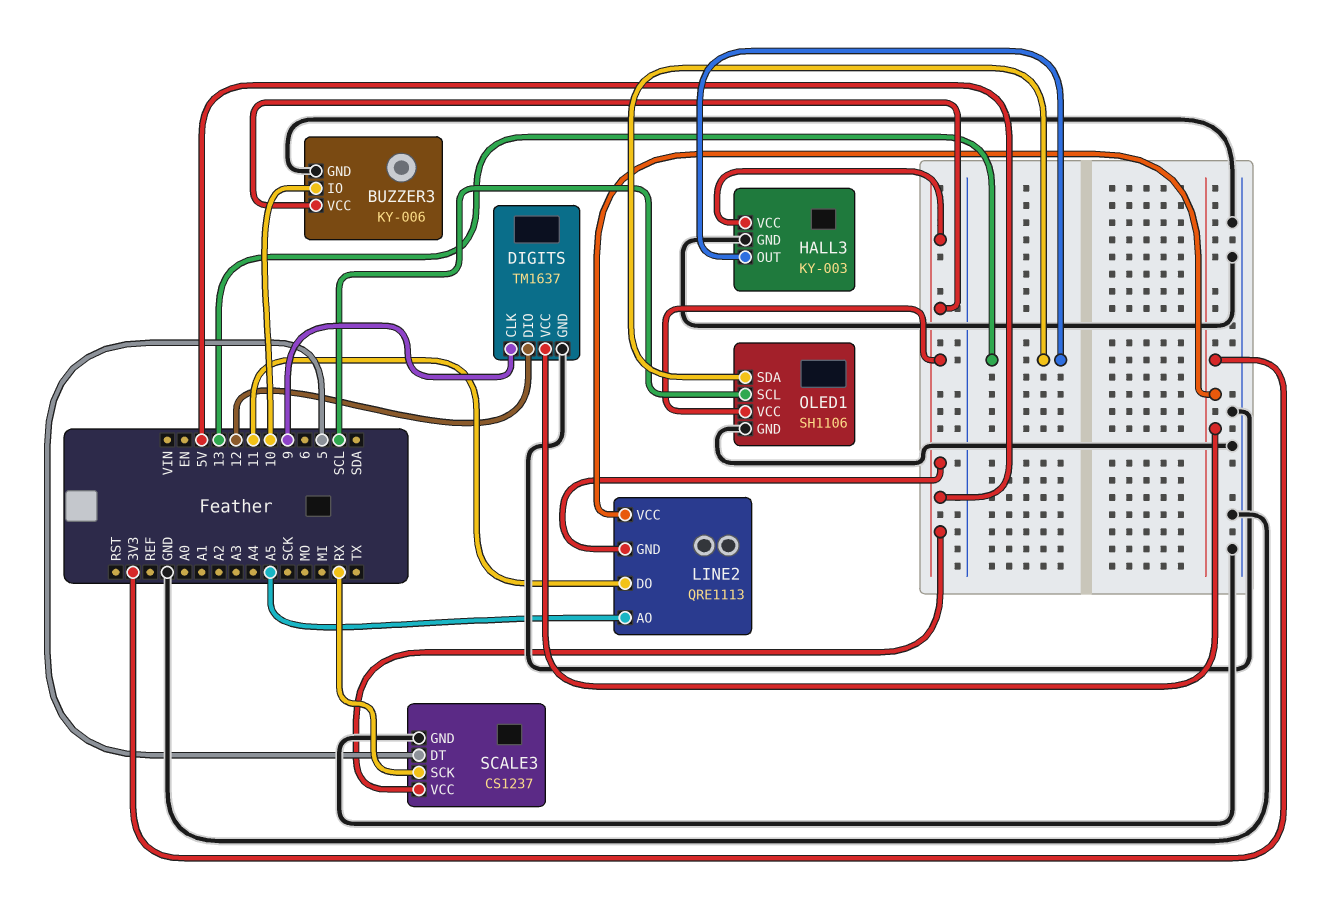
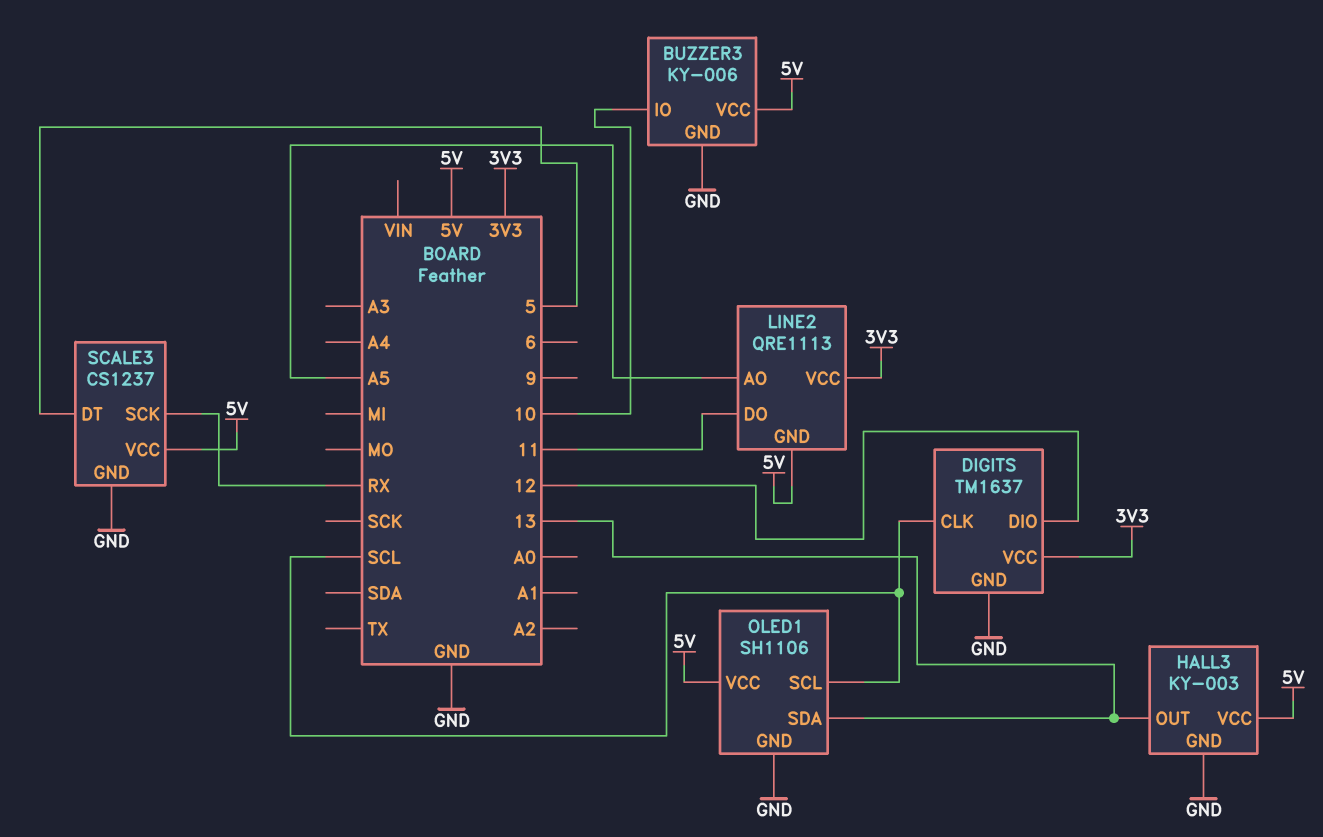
DIGITS pin CLK: 9 -> SCL

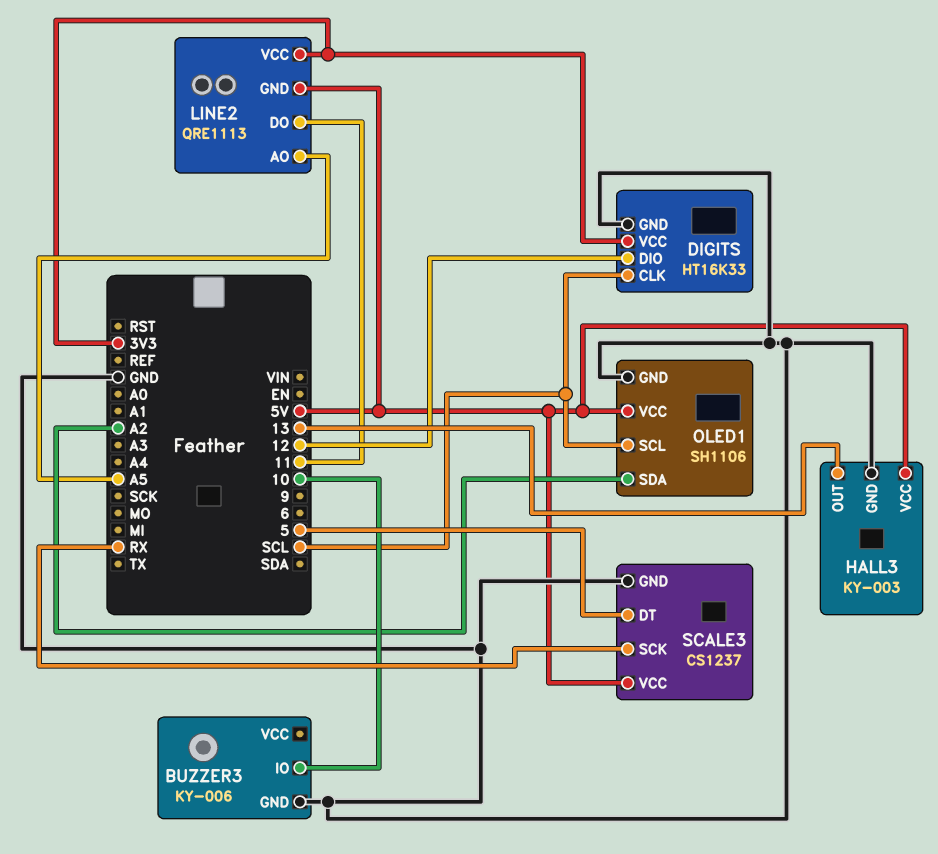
BUZZER3 pin VCC: 5V -> none
DIGITS: TM1637 -> HT16K33
OLED1 pin SDA: 13 -> A2

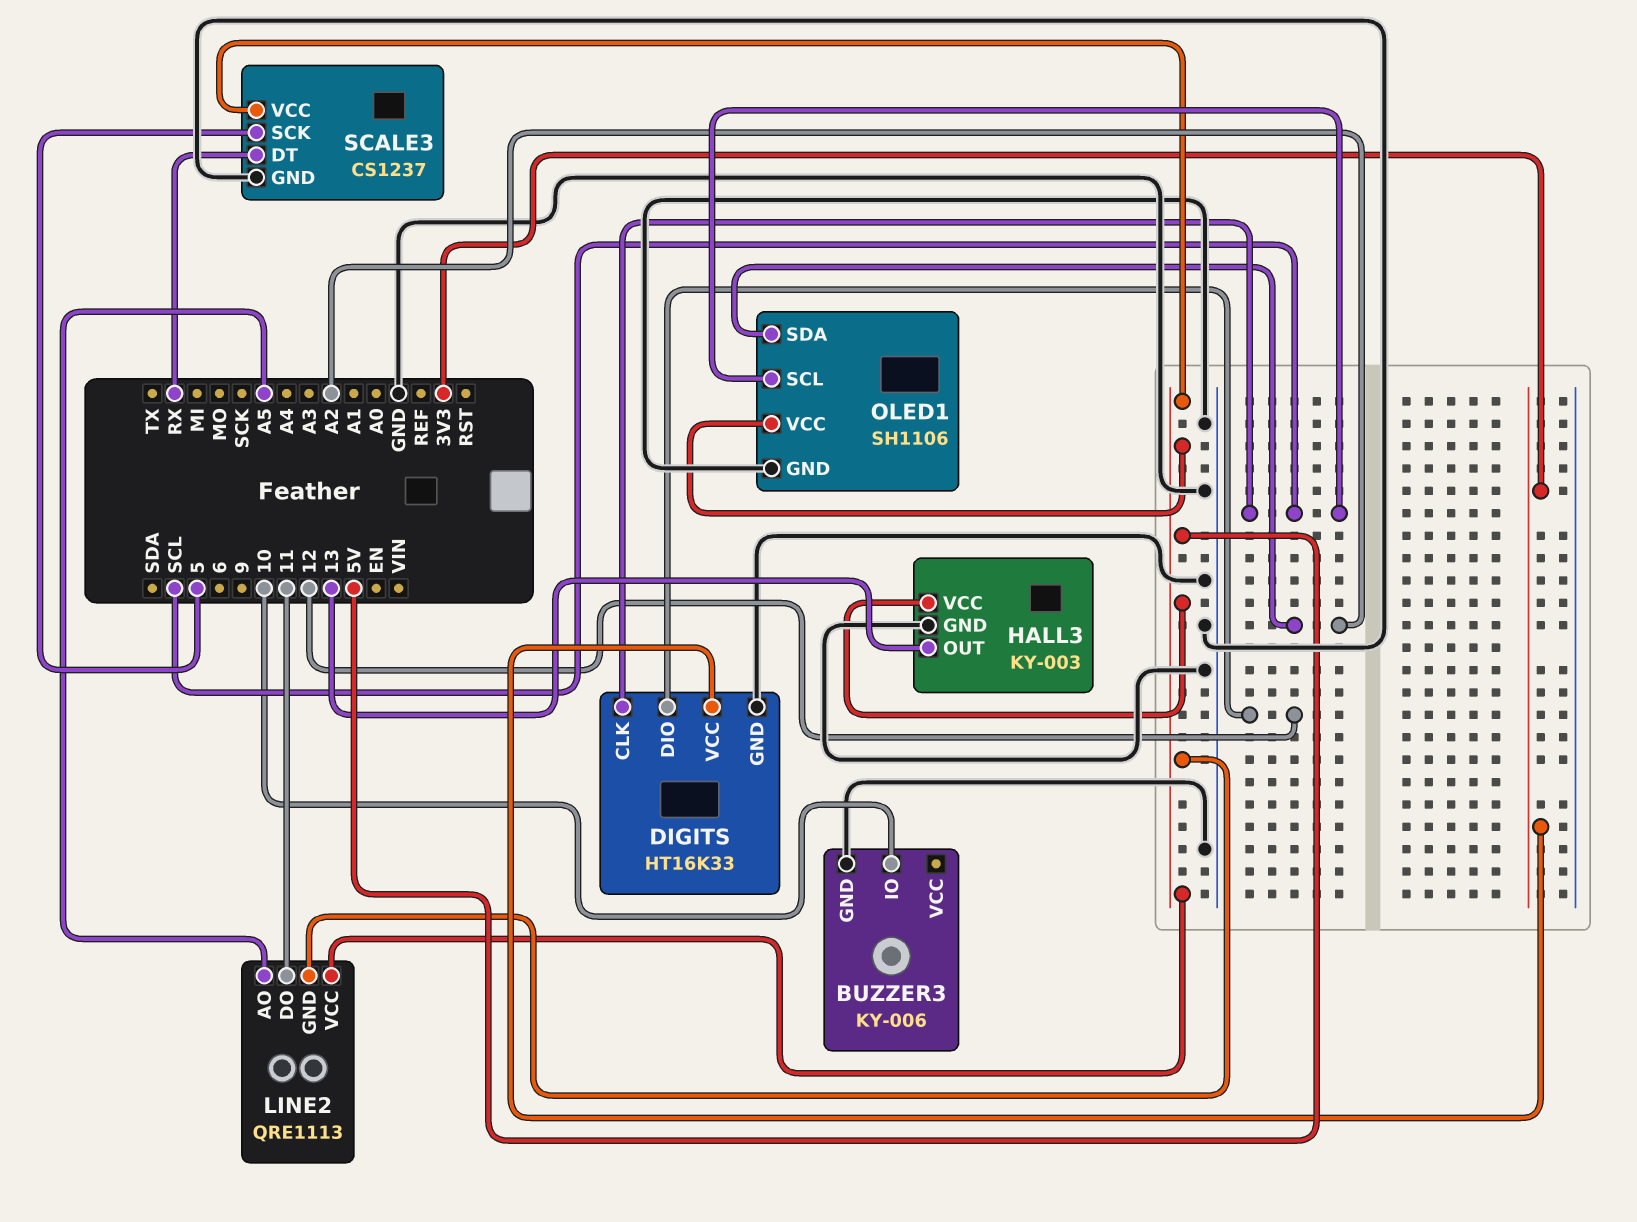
LINE2 pin VCC: 3V3 -> 5V
SCALE3 pin DT: 5 -> RX
SCALE3 pin SCK: RX -> 5

